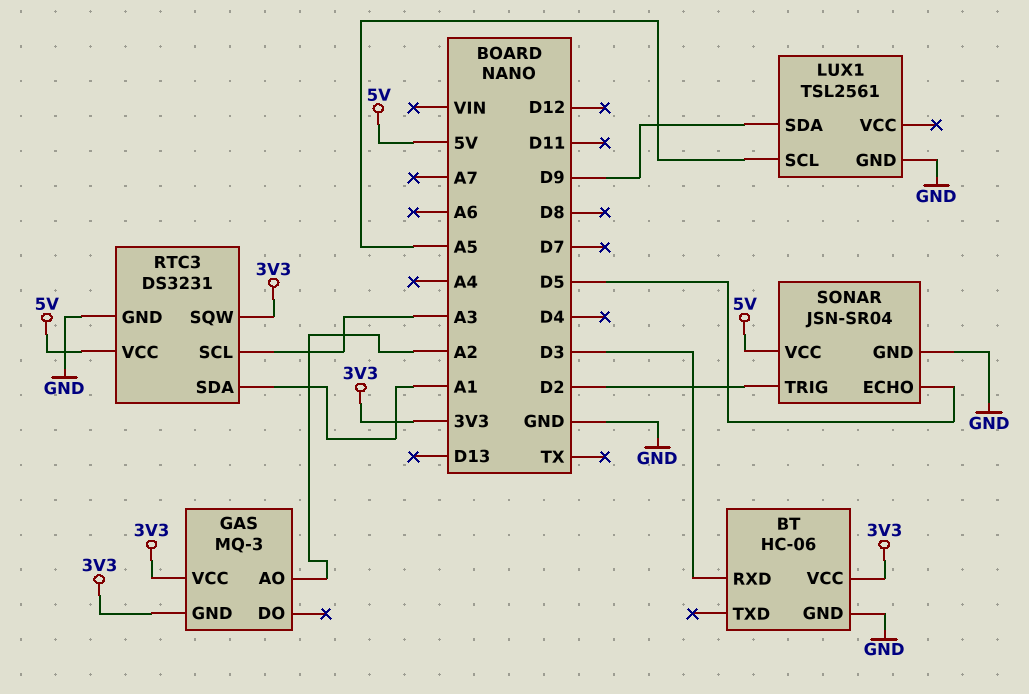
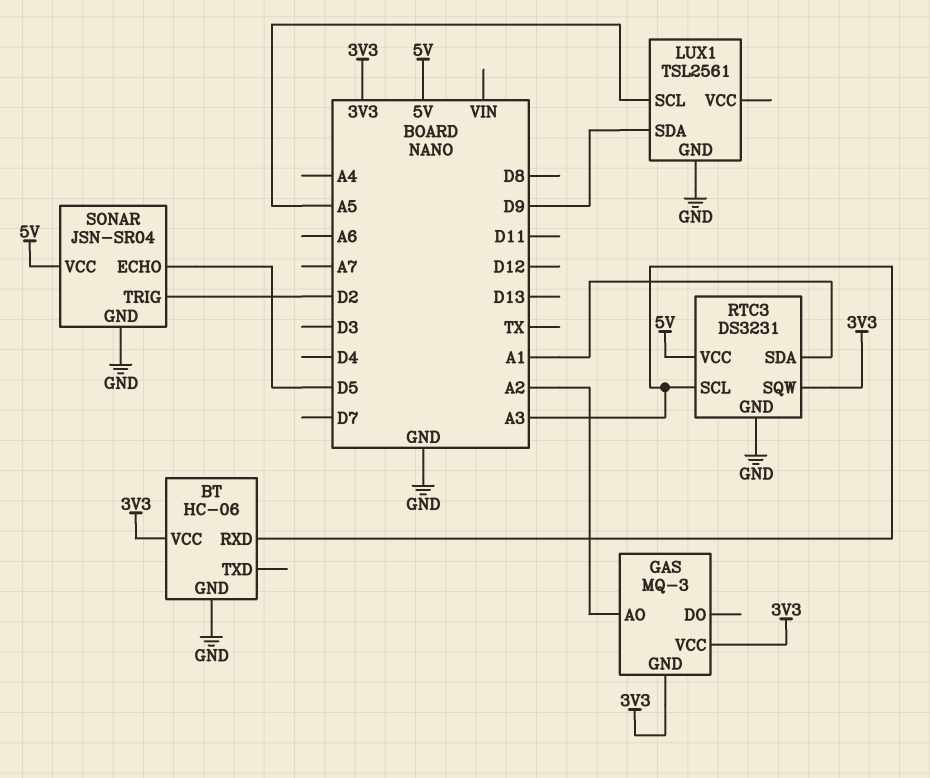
BT pin RXD: D3 -> A3

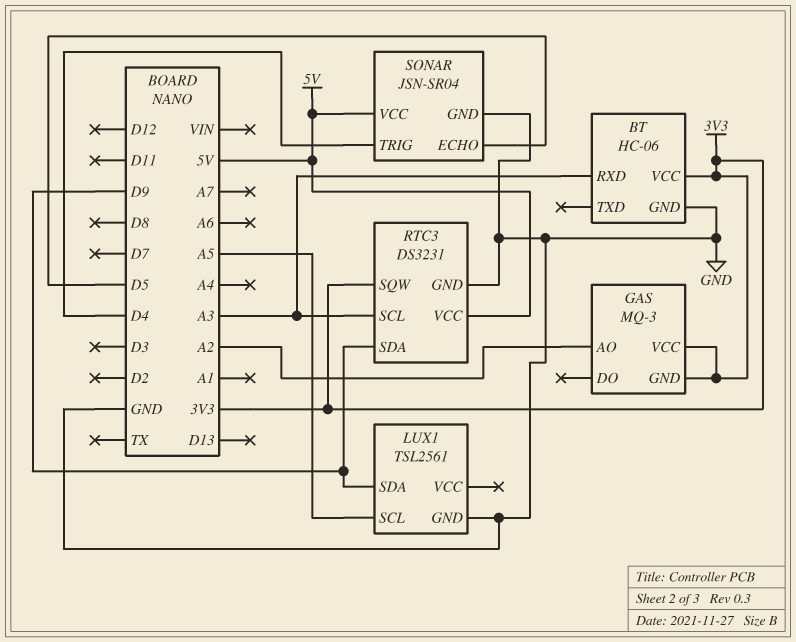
RTC3 pin SDA: A1 -> D9
SONAR pin TRIG: D2 -> D4

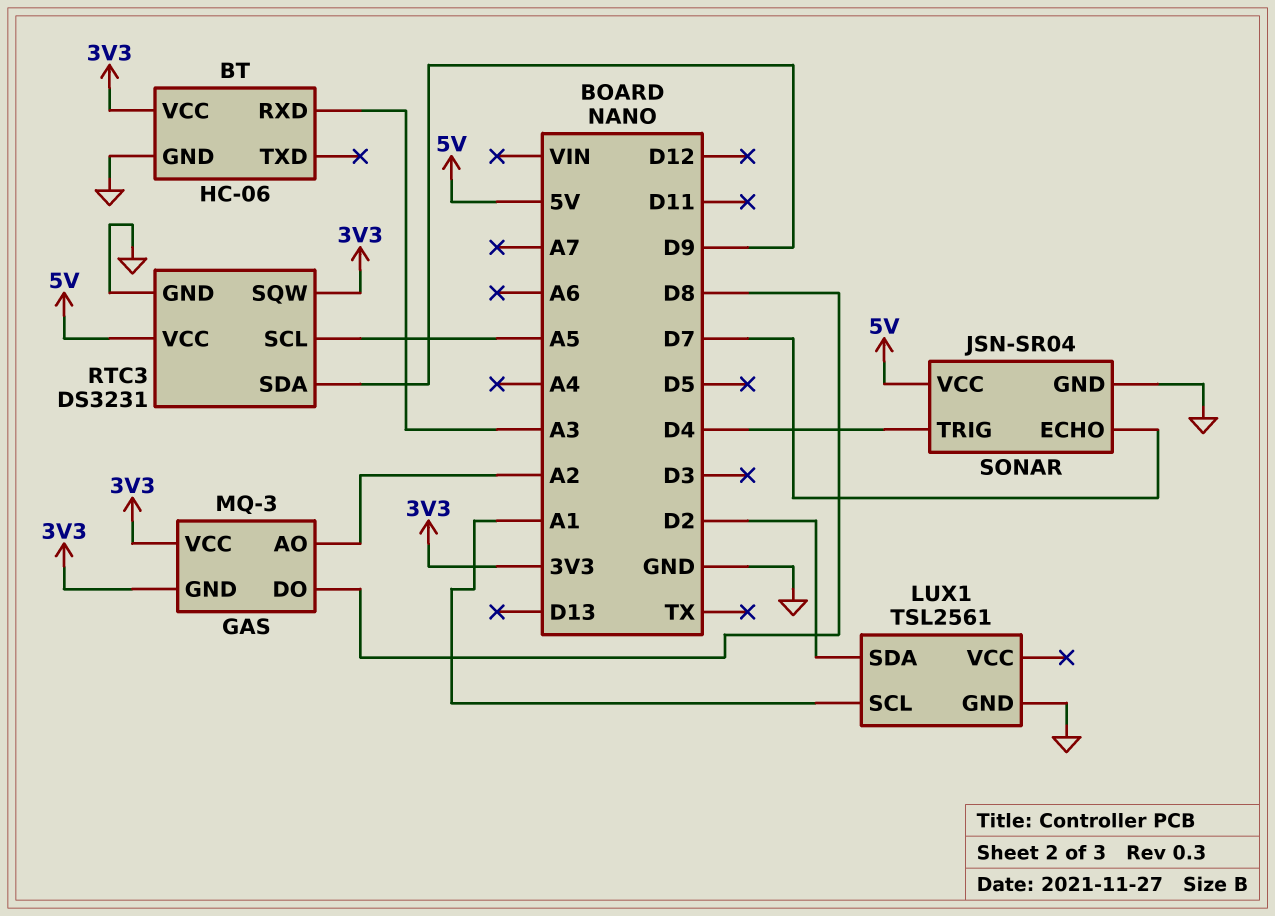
GAS pin DO: none -> D8
LUX1 pin SCL: A5 -> A1
LUX1 pin SDA: D9 -> D2
RTC3 pin SCL: A3 -> A5
SONAR pin ECHO: D5 -> D7

